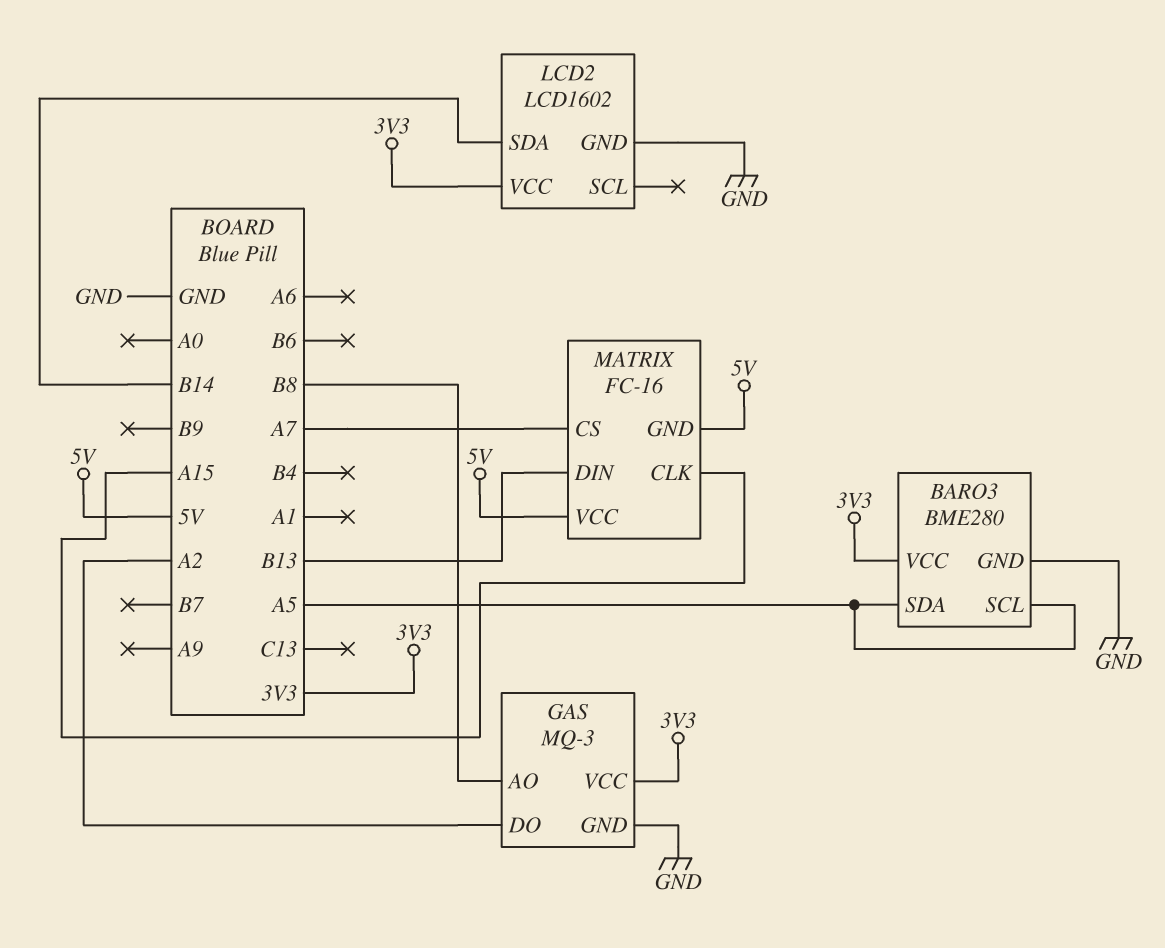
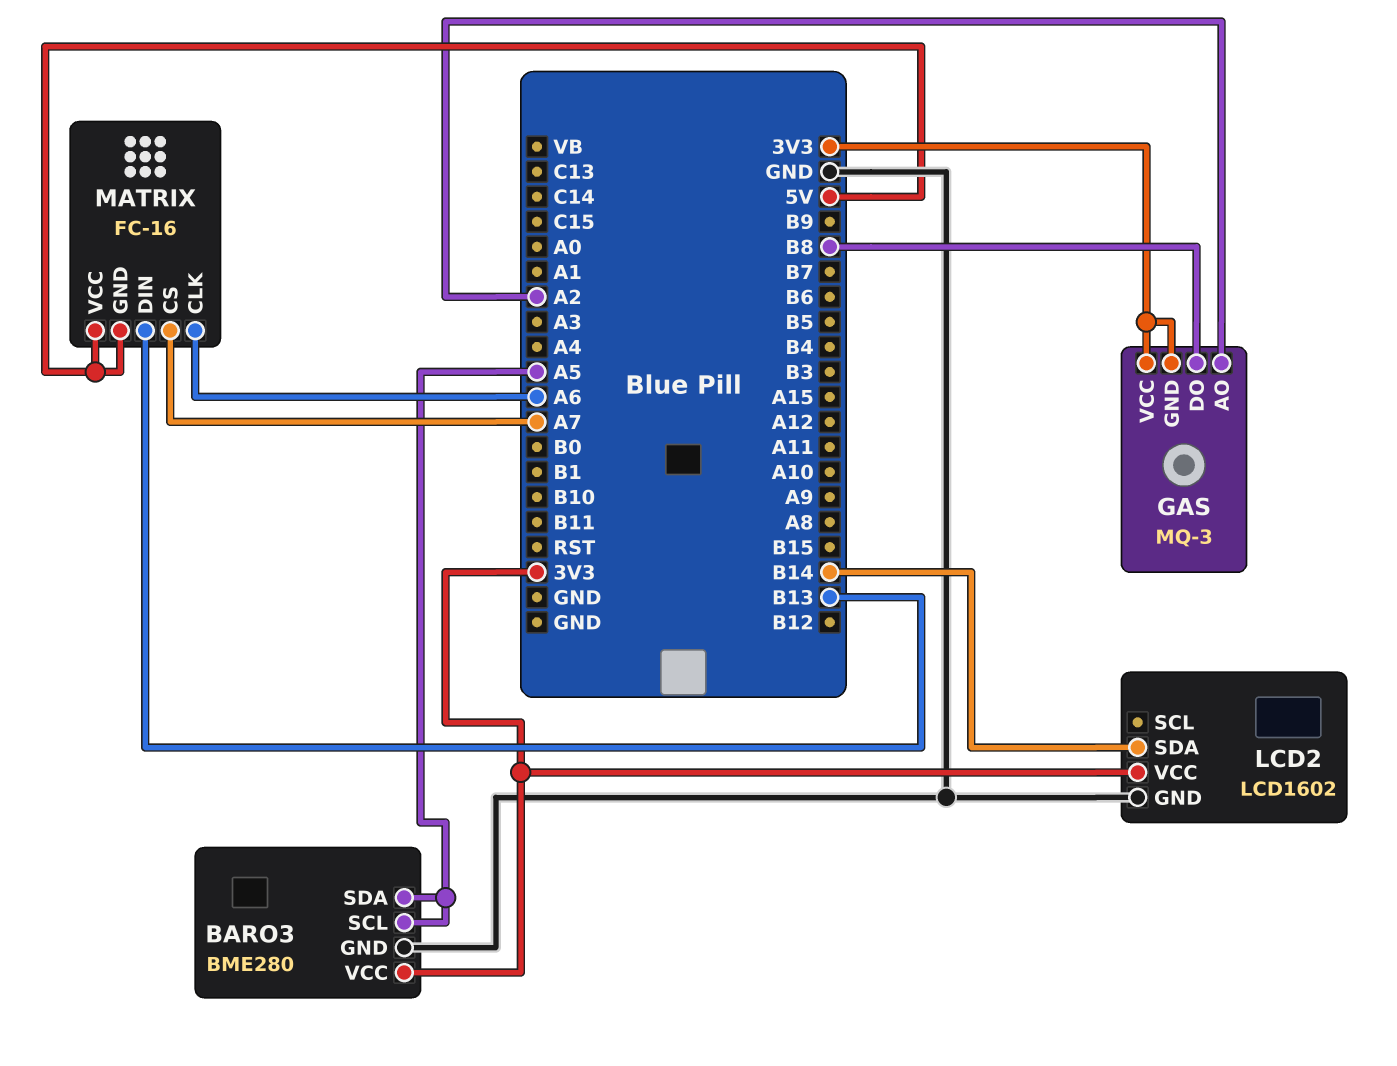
GAS pin AO: B8 -> A2
GAS pin DO: A2 -> B8
GAS pin GND: GND -> 3V3
MATRIX pin CLK: A15 -> A6

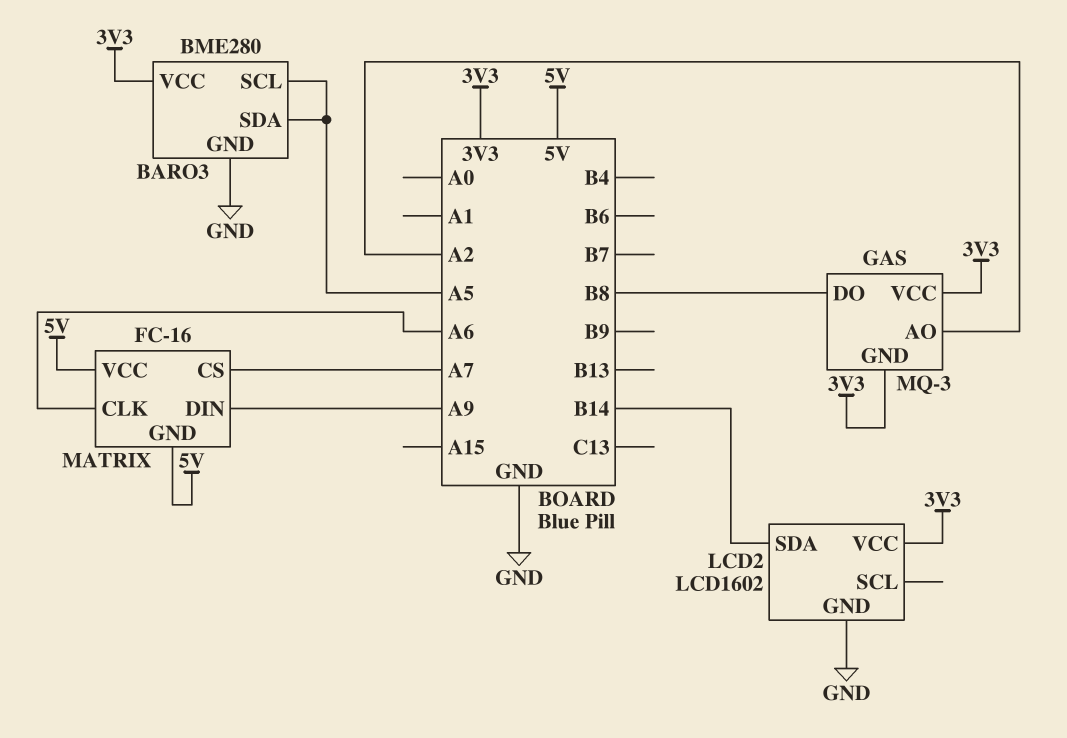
MATRIX pin DIN: B13 -> A9

